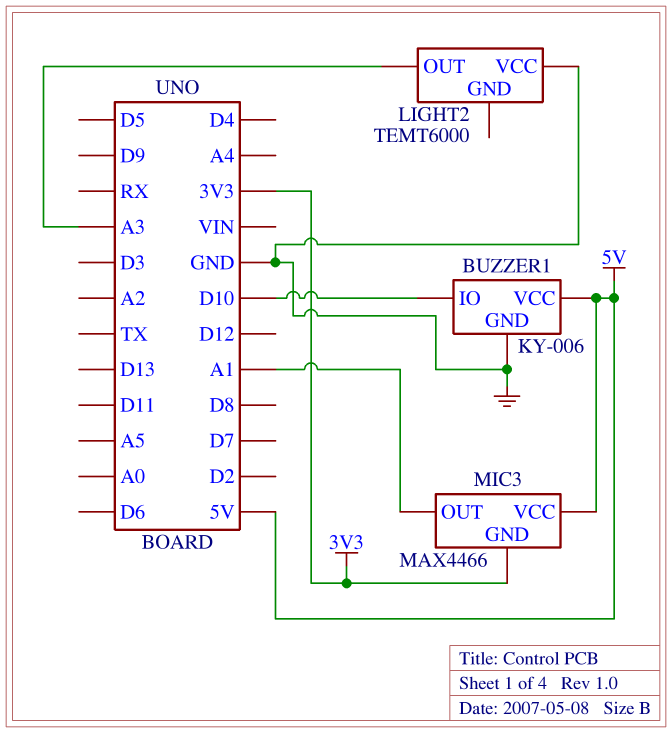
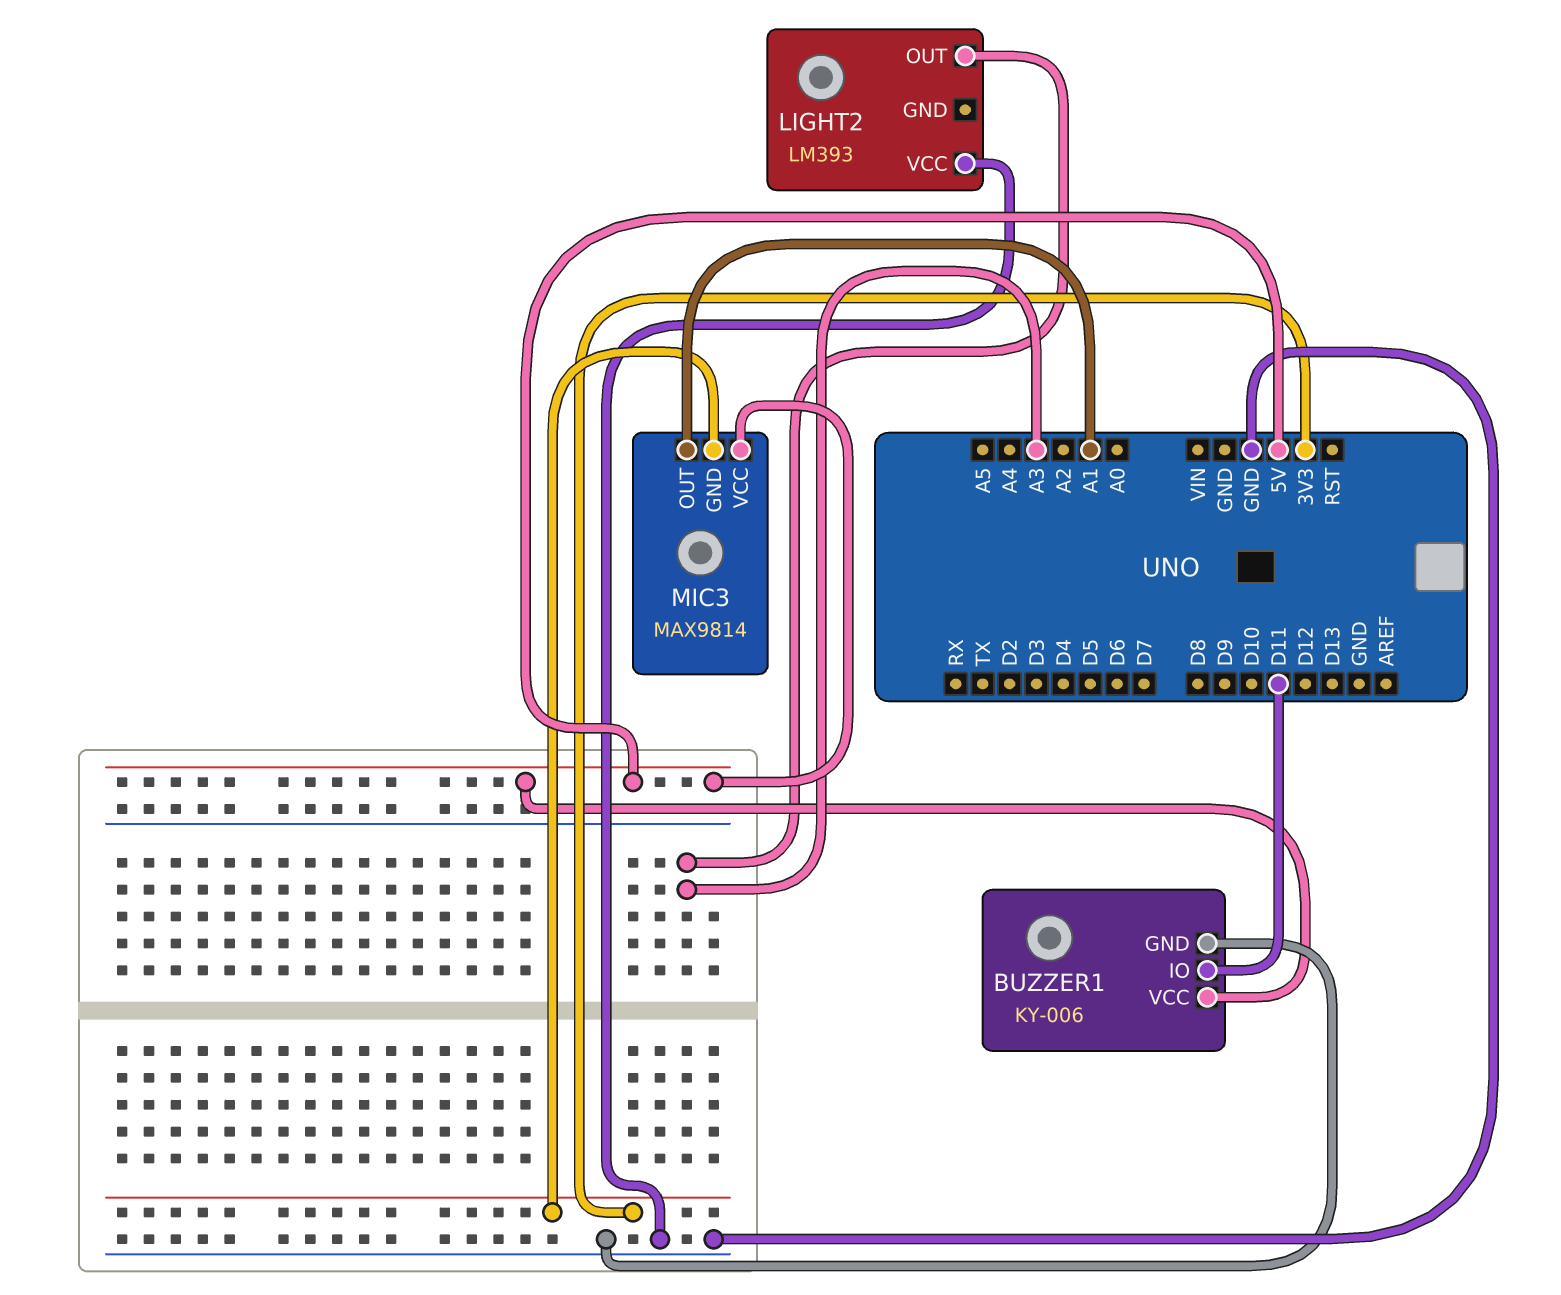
BUZZER1 pin IO: D10 -> D11
LIGHT2: TEMT6000 -> LM393
MIC3: MAX4466 -> MAX9814

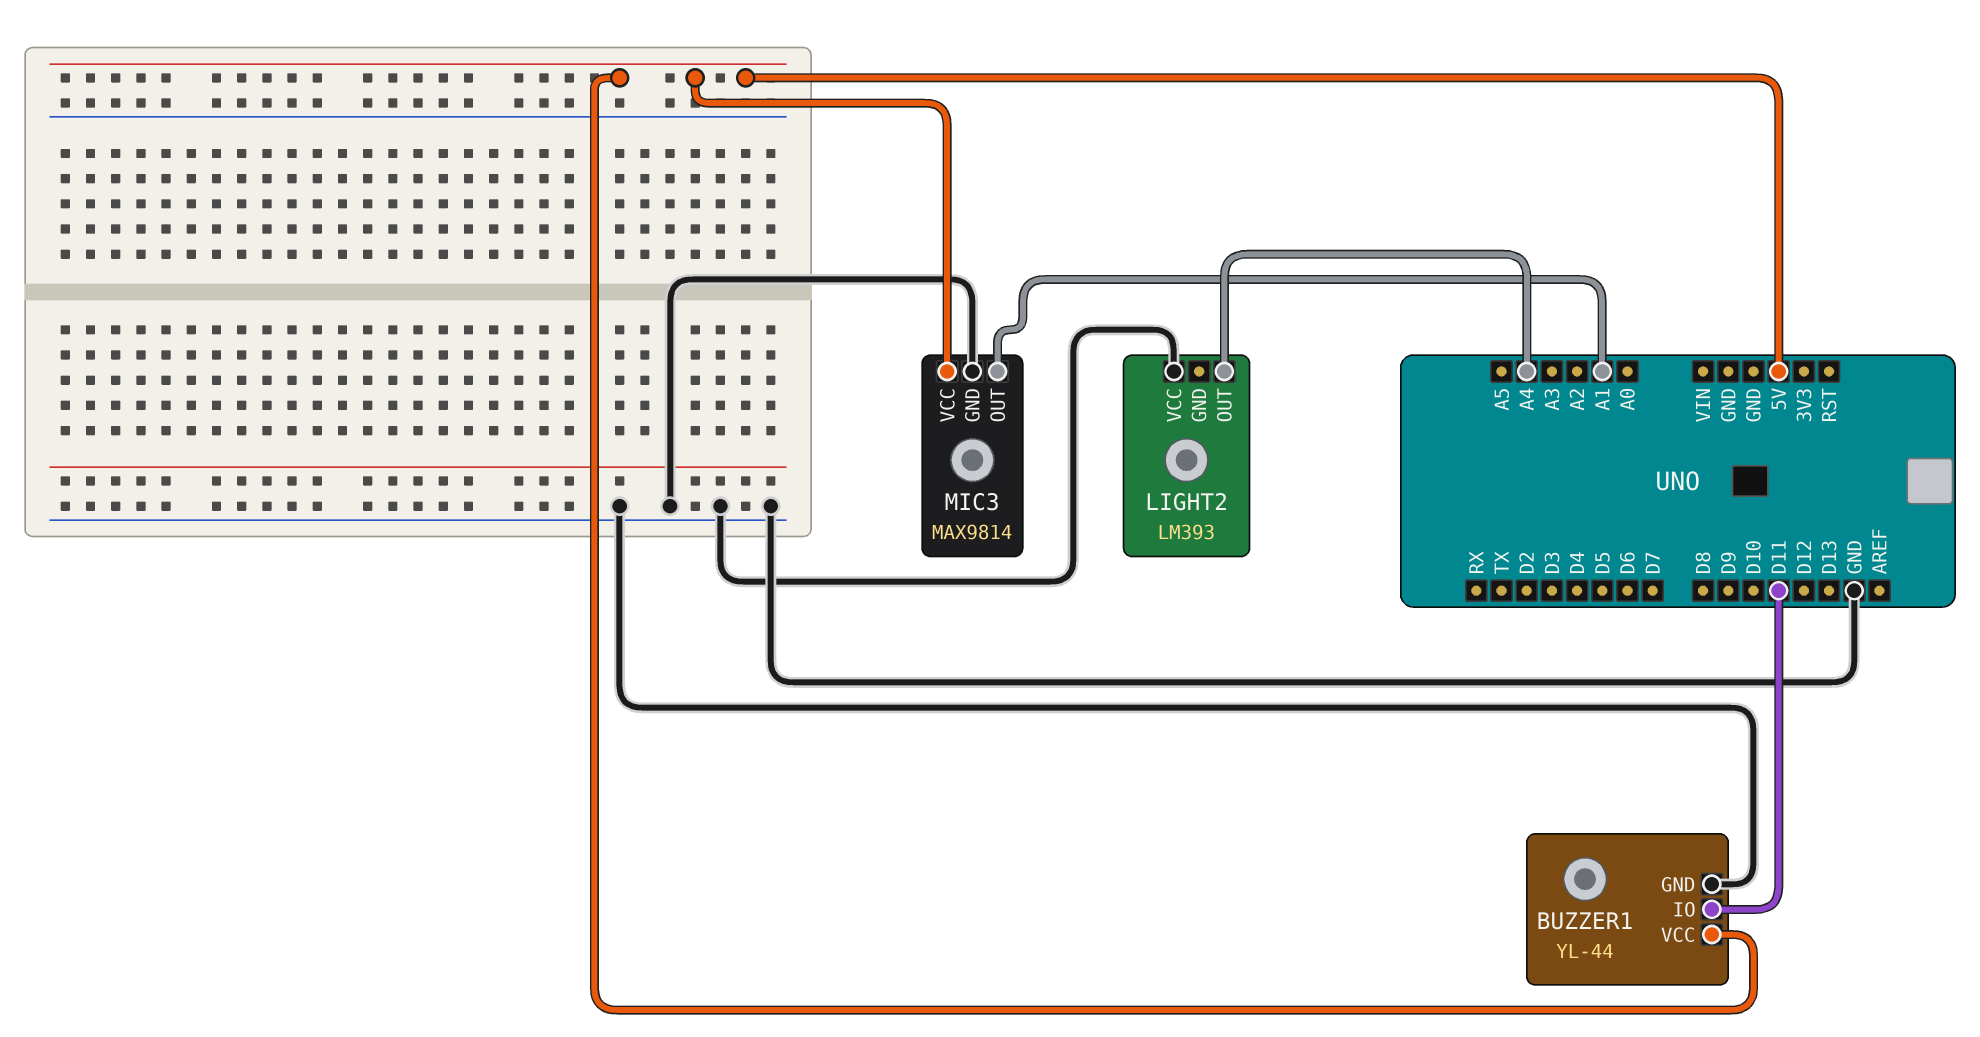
BUZZER1: KY-006 -> YL-44
LIGHT2 pin OUT: A3 -> A4
MIC3 pin GND: 3V3 -> GND

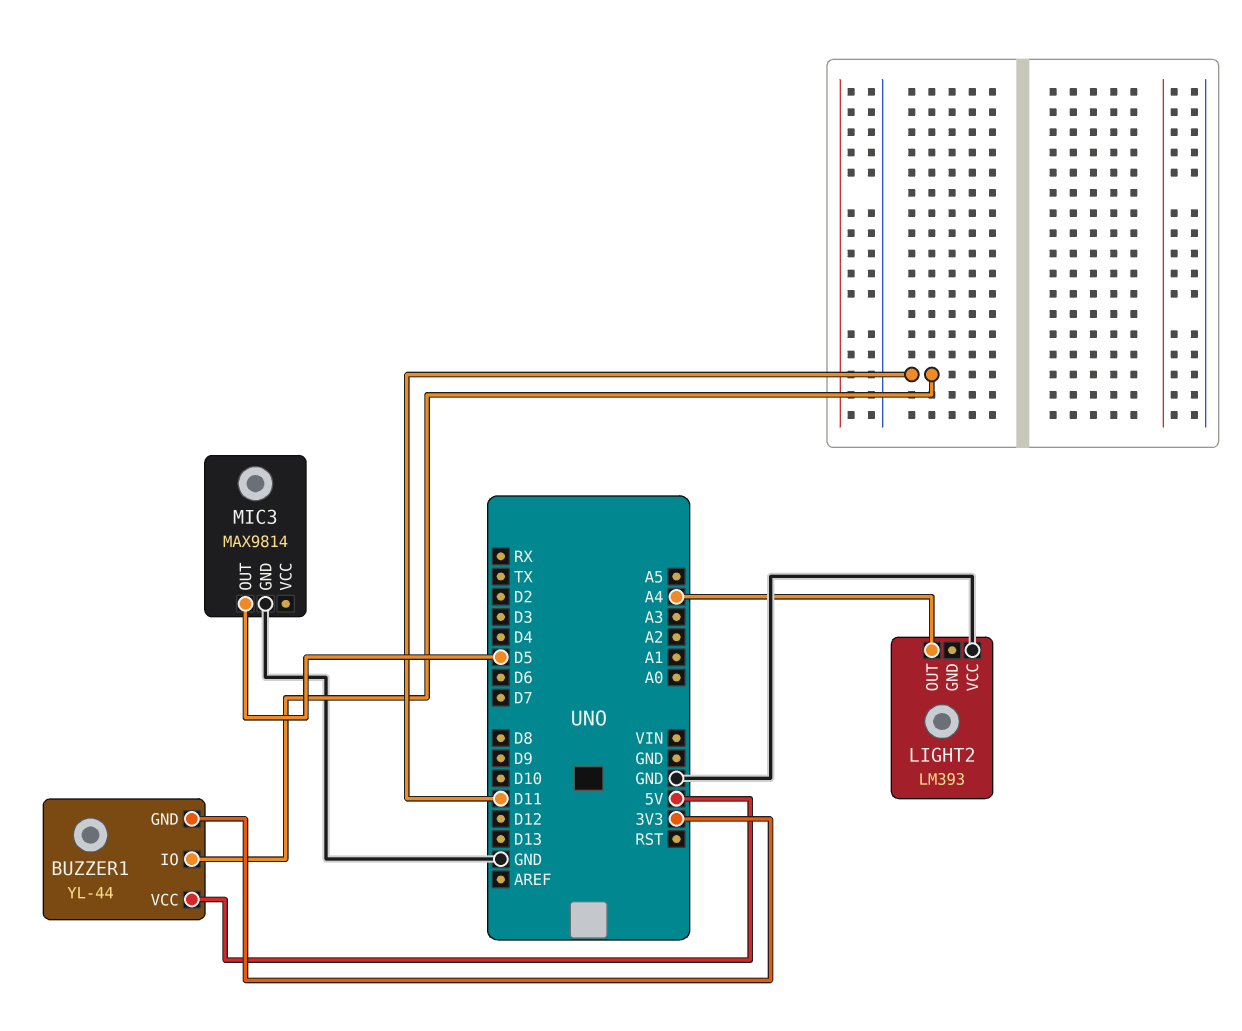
BUZZER1 pin GND: GND -> 3V3
MIC3 pin OUT: A1 -> D5
MIC3 pin VCC: 5V -> none

